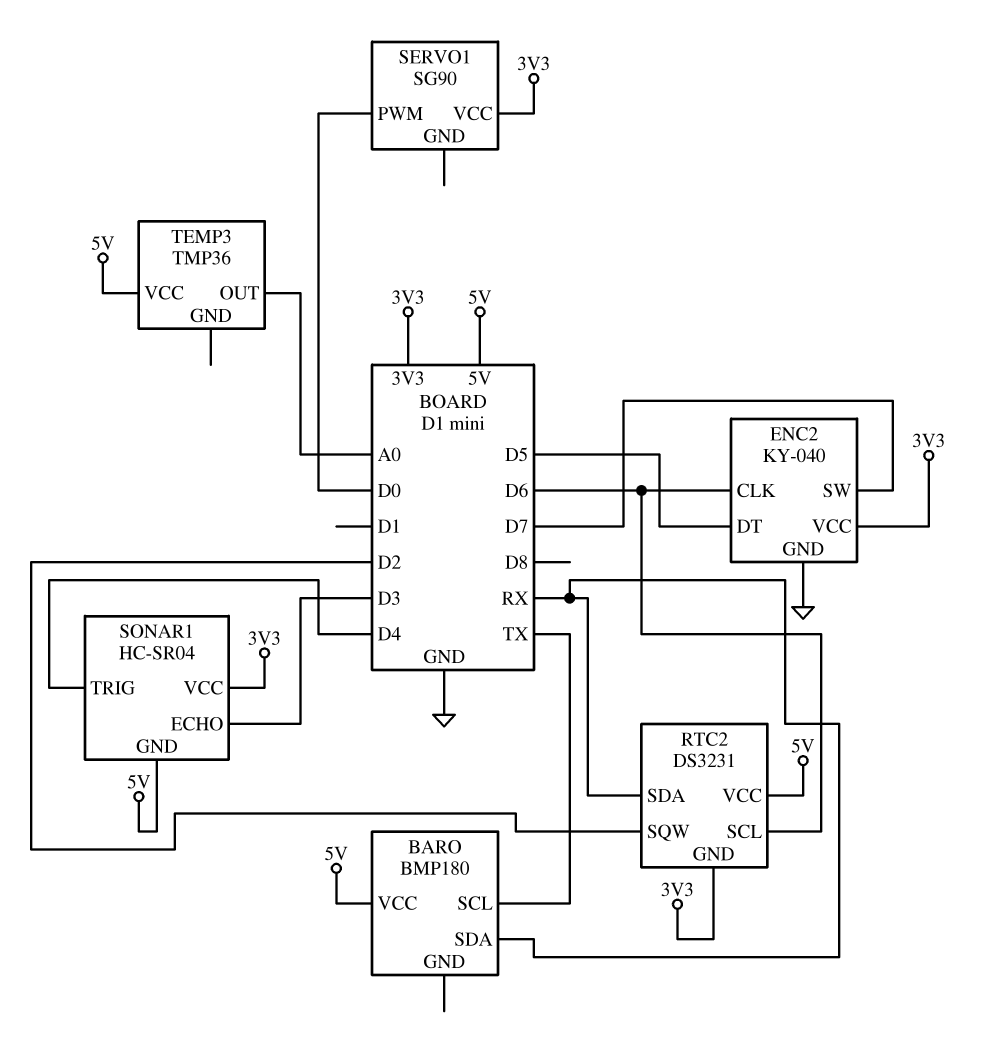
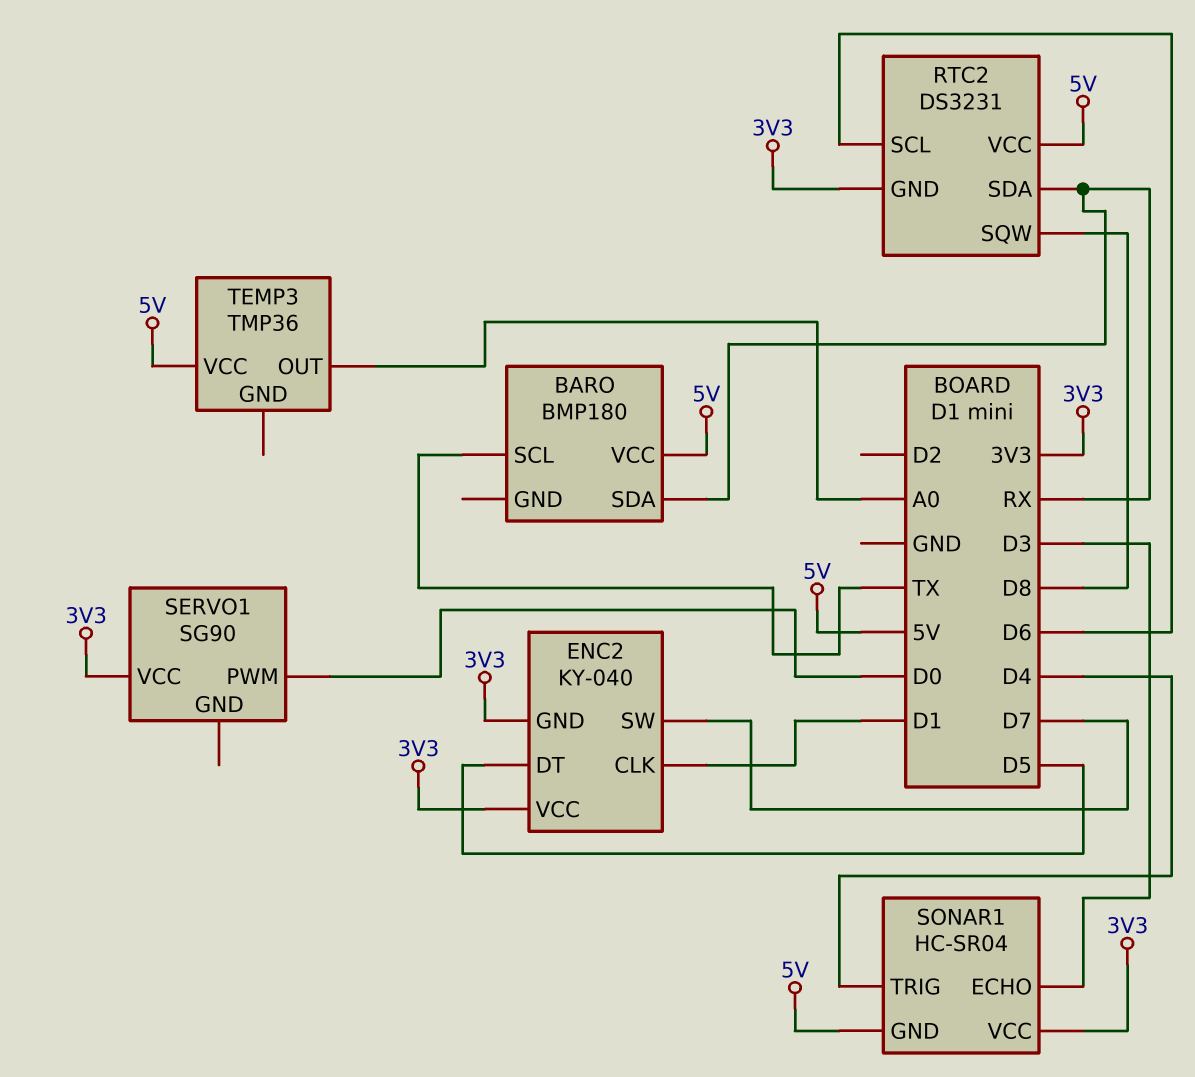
ENC2 pin CLK: D6 -> D1
ENC2 pin GND: GND -> 3V3
RTC2 pin SQW: D2 -> D8

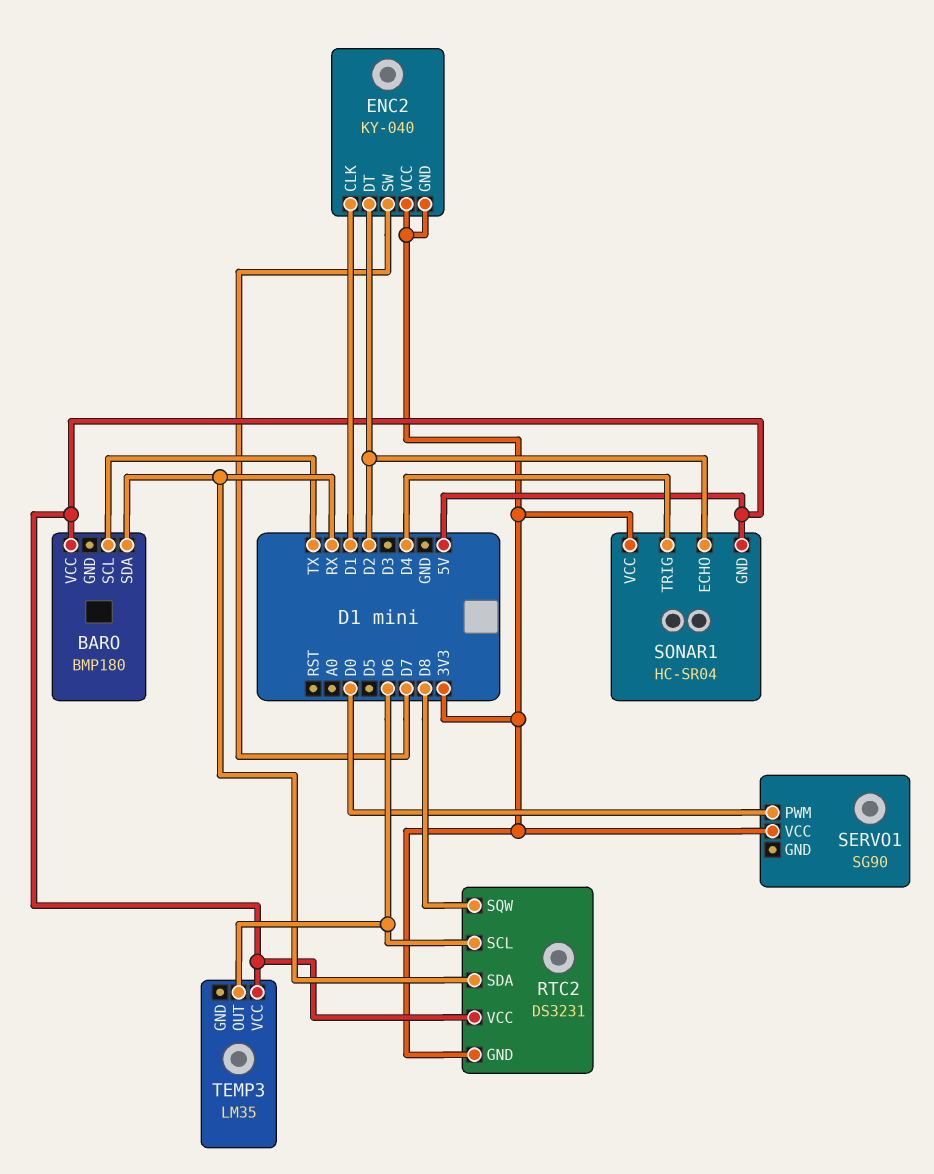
ENC2 pin DT: D5 -> D2
SONAR1 pin ECHO: D3 -> D2
TEMP3: TMP36 -> LM35
TEMP3 pin OUT: A0 -> D6

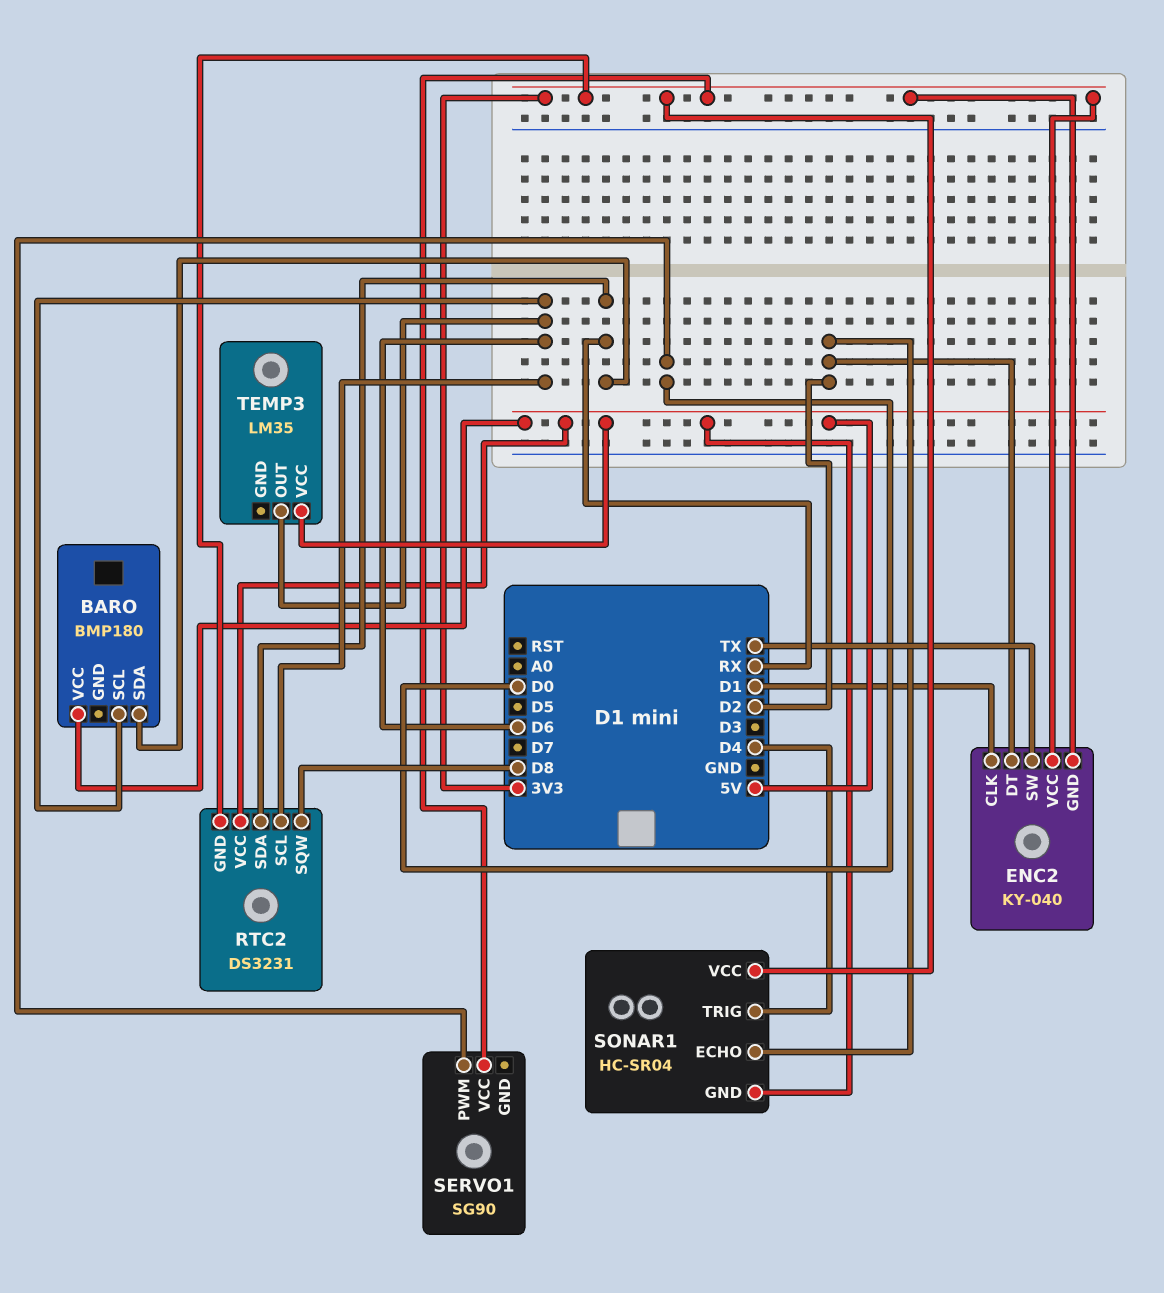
BARO pin SCL: TX -> D6
ENC2 pin SW: D7 -> TX

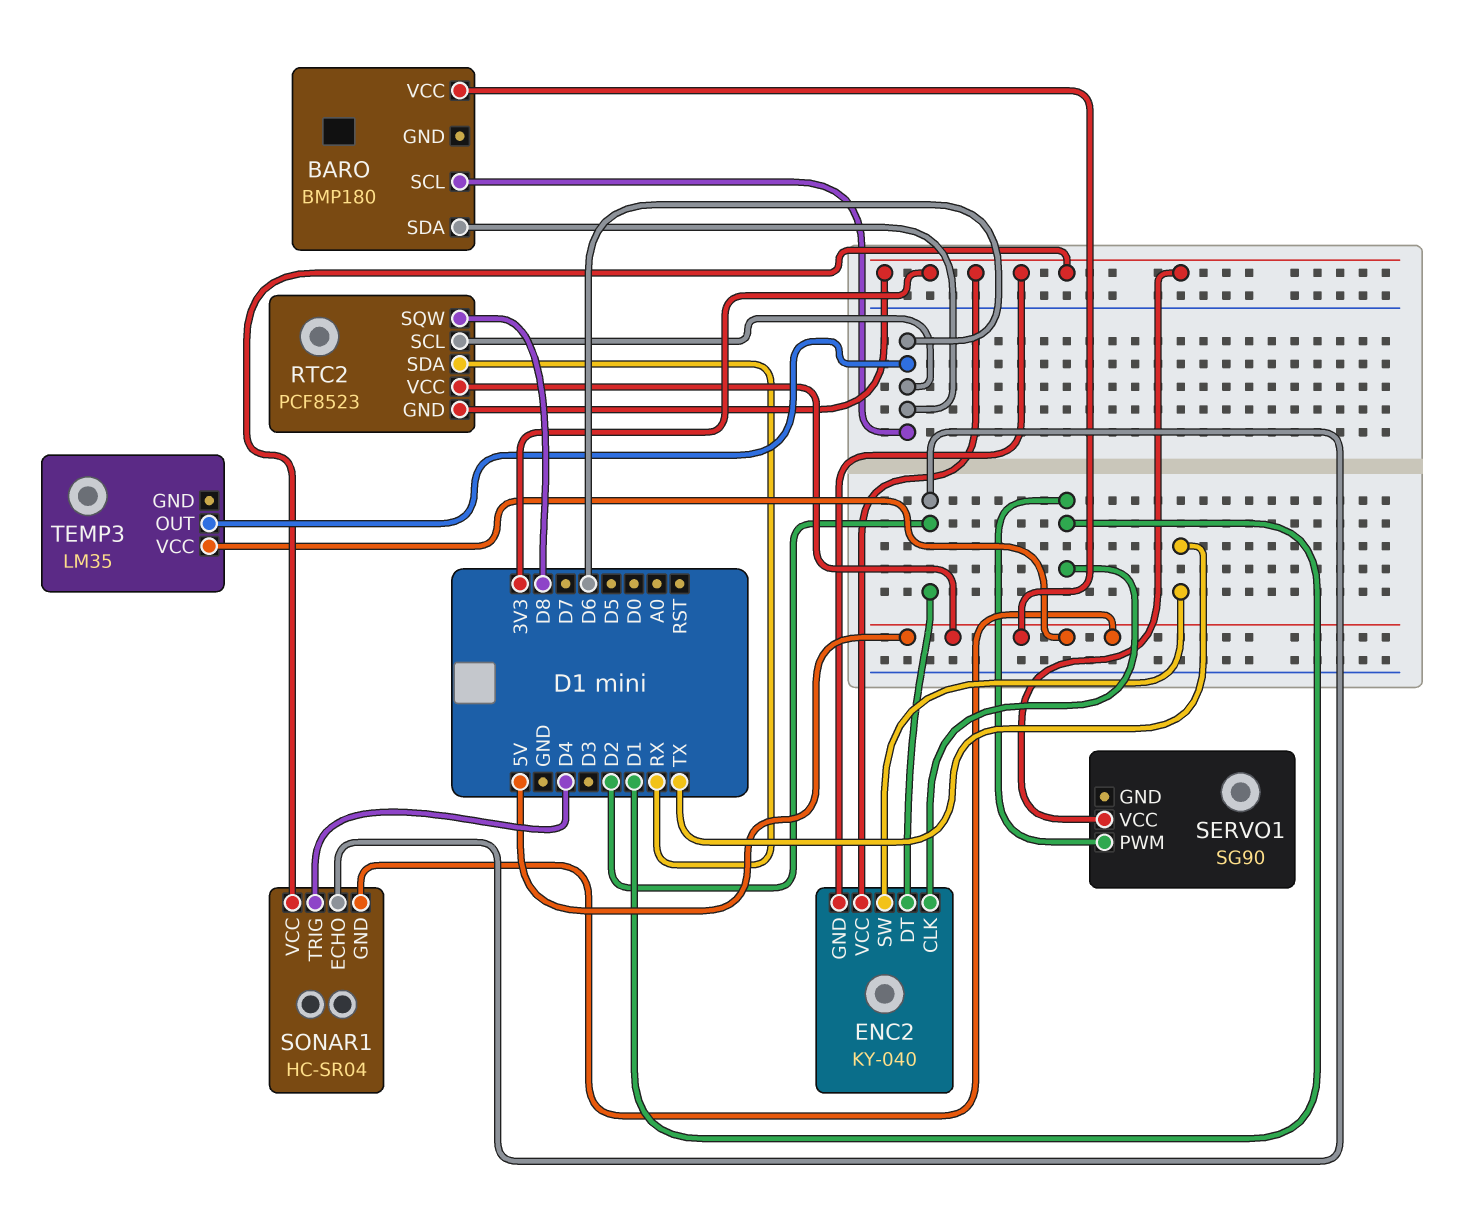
BARO pin SDA: RX -> D6
RTC2: DS3231 -> PCF8523
SERVO1 pin PWM: D0 -> D1

